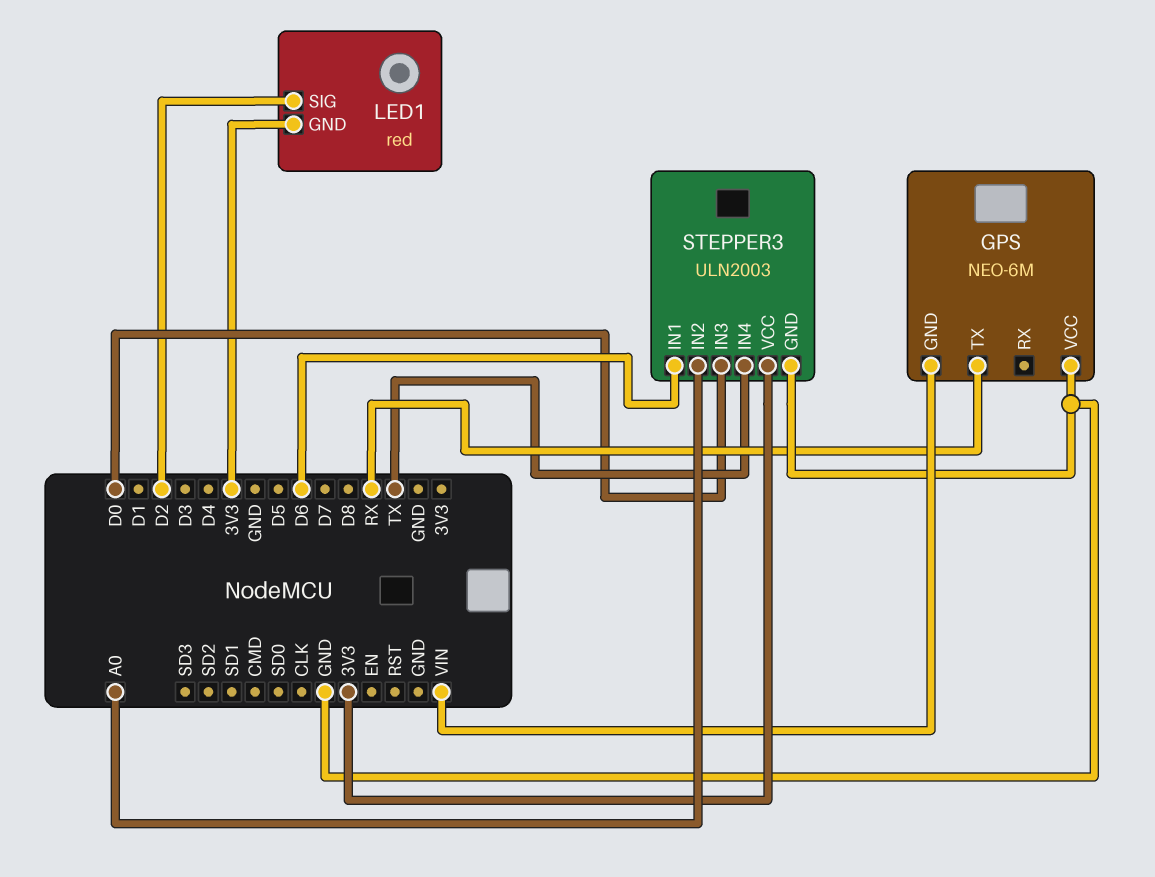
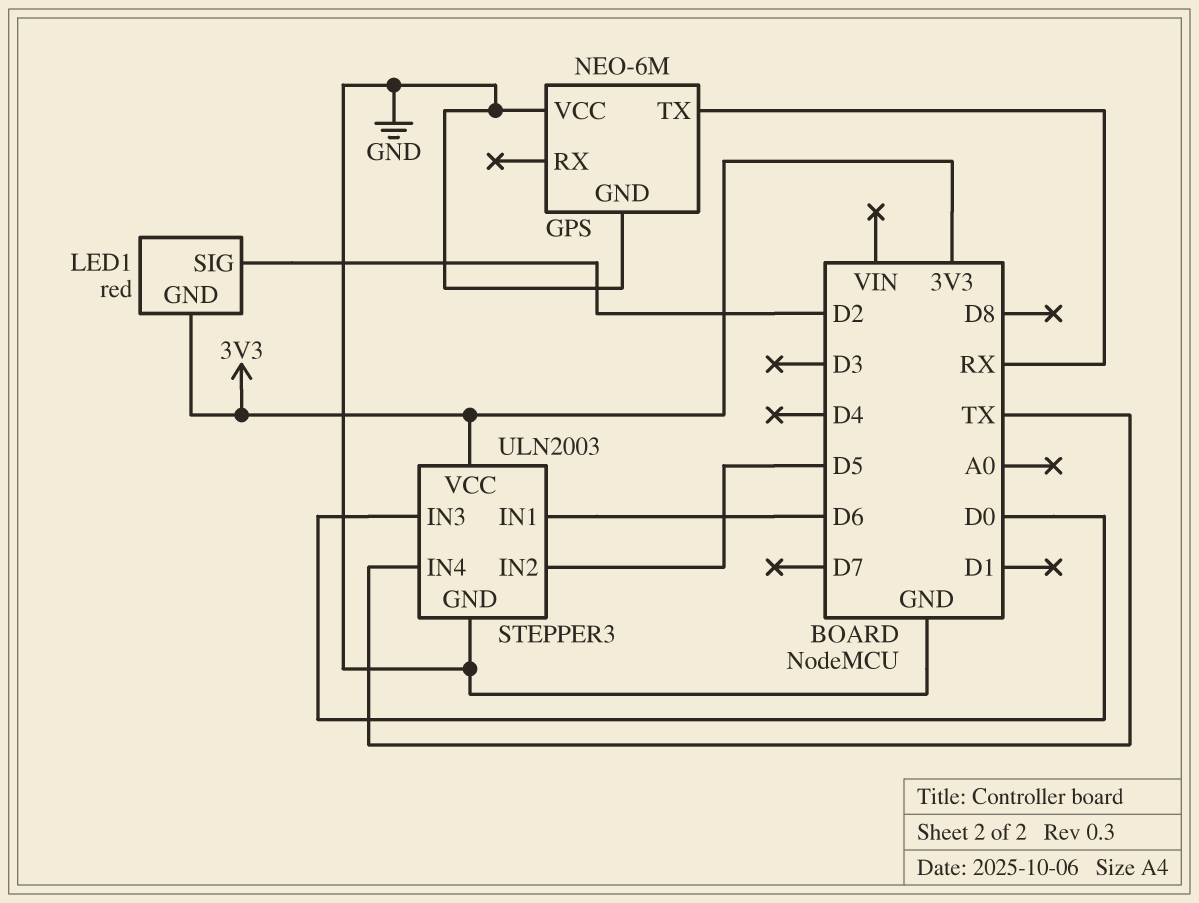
GPS pin GND: VIN -> GND
STEPPER3 pin IN2: A0 -> D5

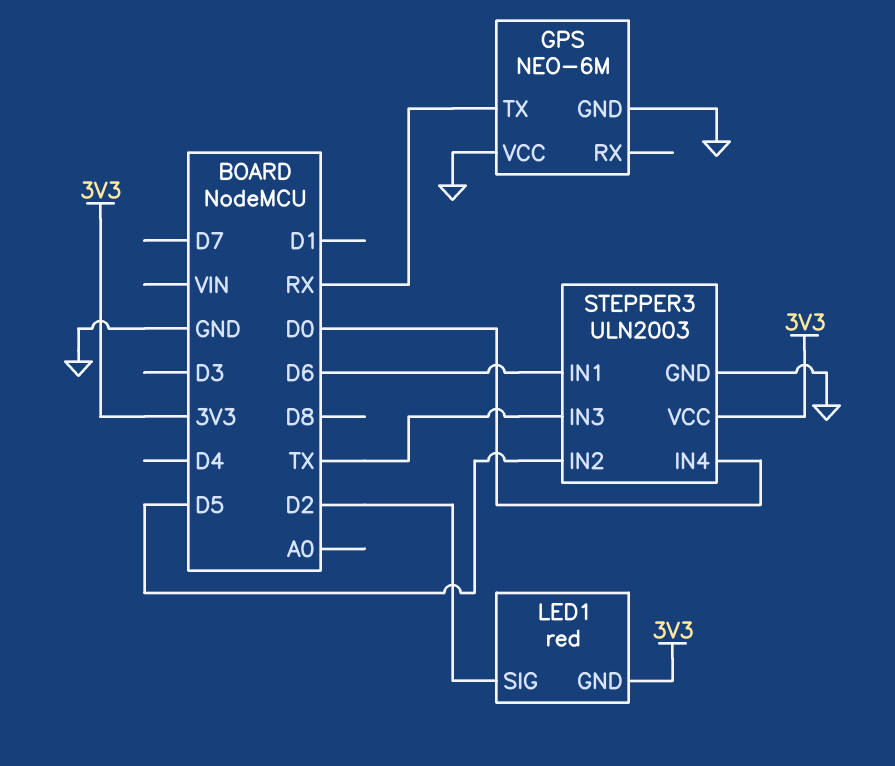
STEPPER3 pin IN3: D0 -> TX
STEPPER3 pin IN4: TX -> D0

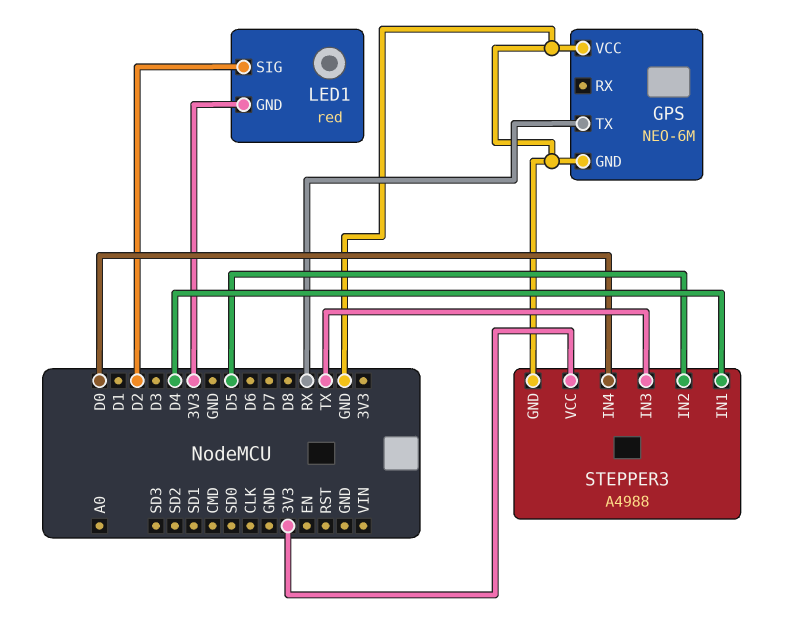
STEPPER3: ULN2003 -> A4988
STEPPER3 pin IN1: D6 -> D4

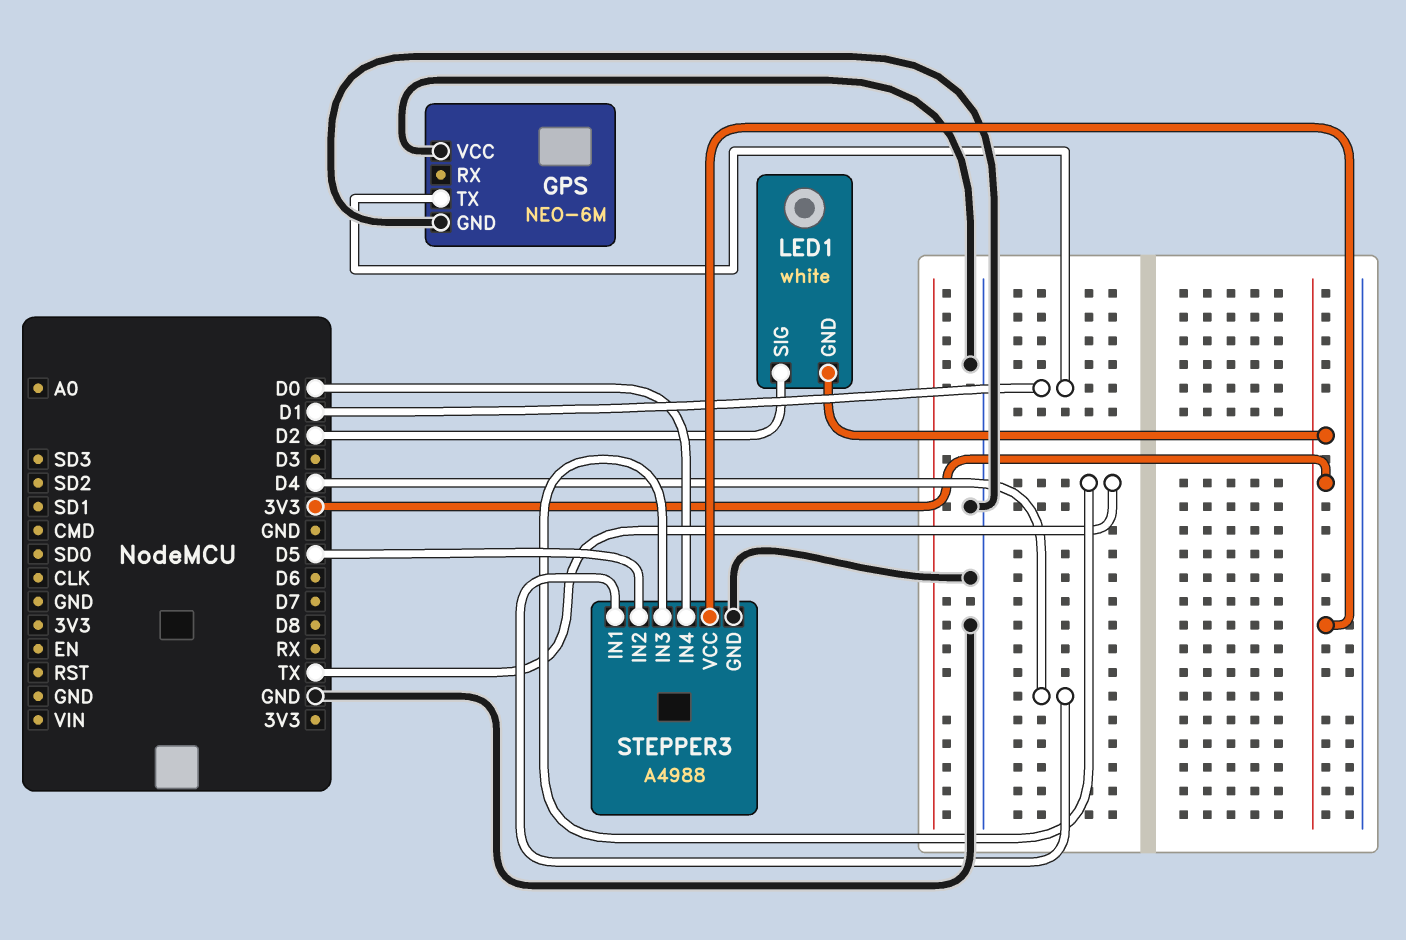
GPS pin TX: RX -> D1
LED1: red -> white

